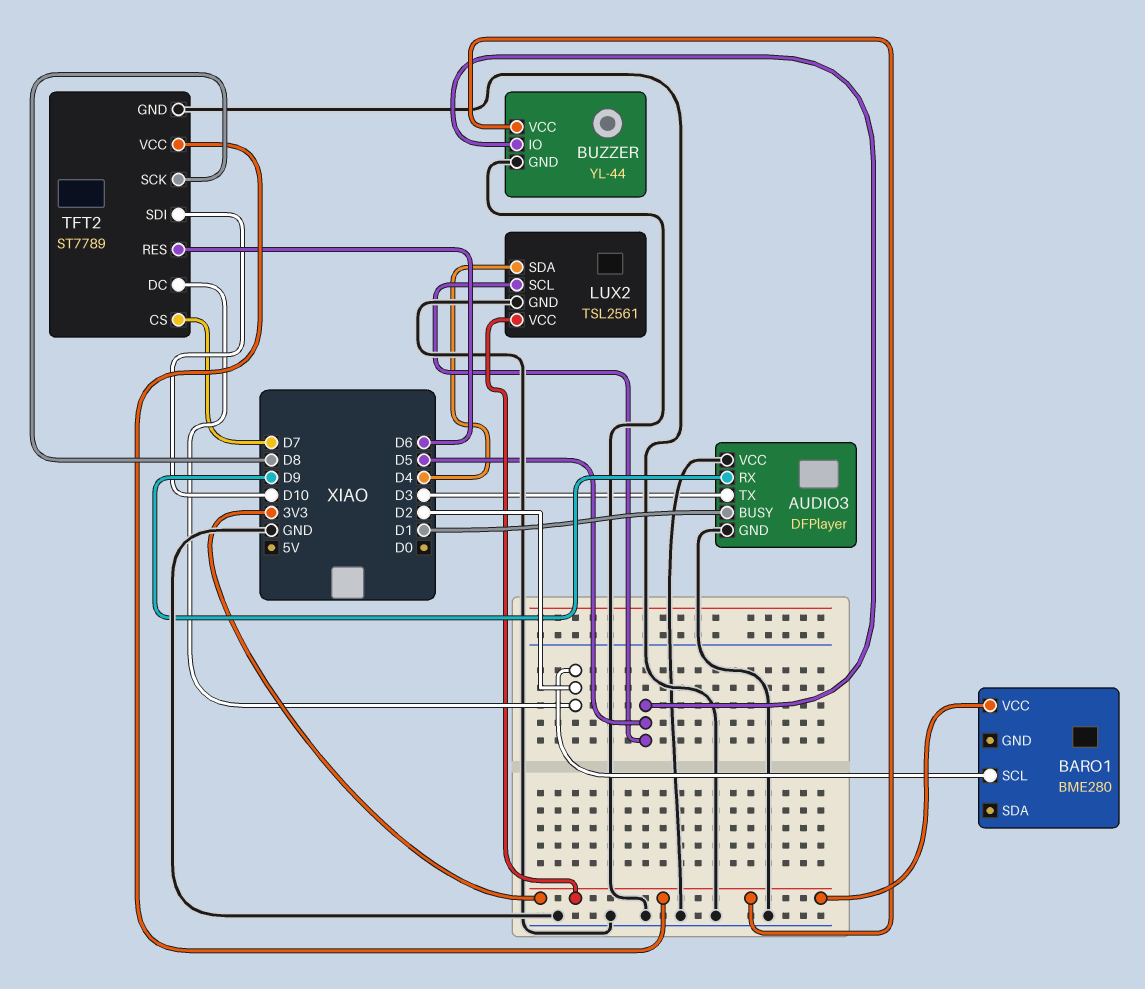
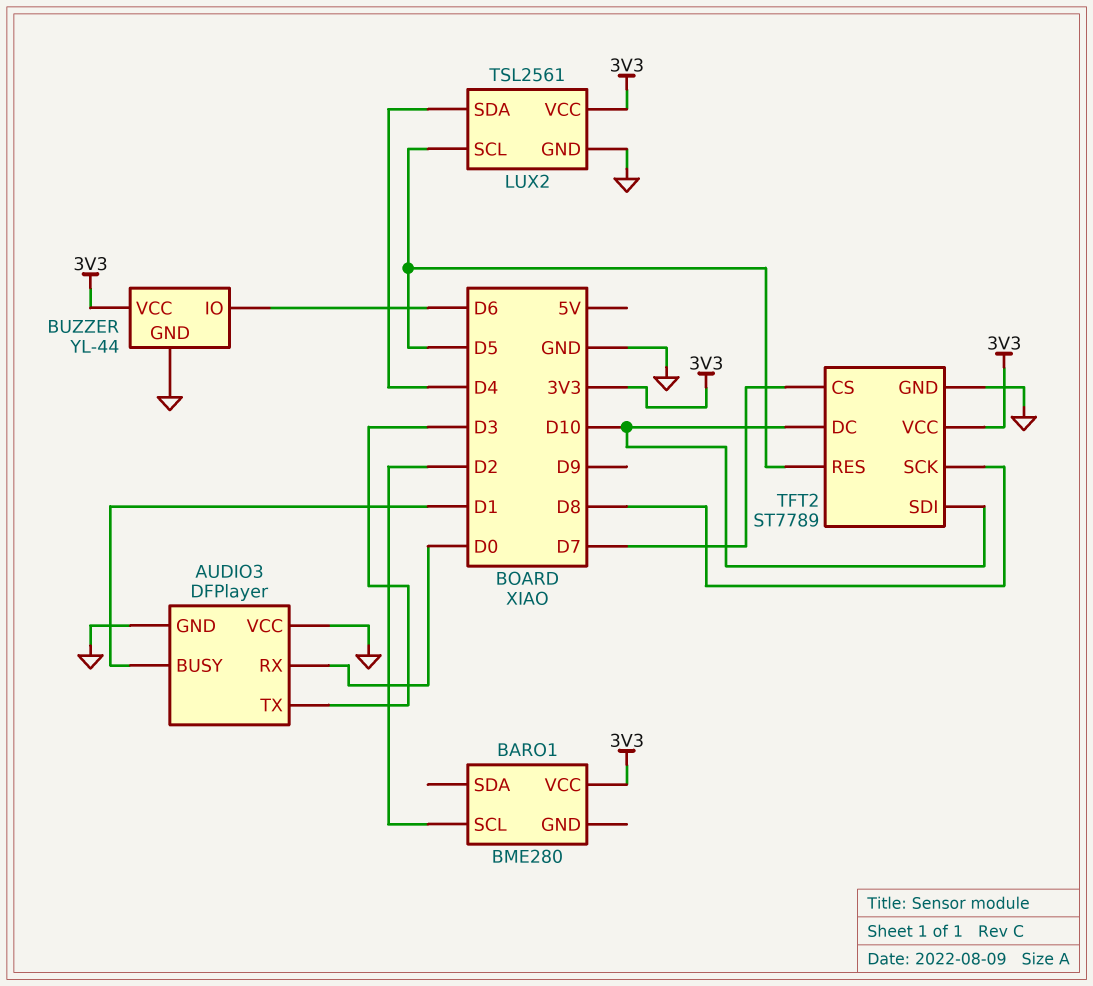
AUDIO3 pin RX: D9 -> D0
BUZZER pin IO: D5 -> D6
TFT2 pin DC: D2 -> D10
TFT2 pin RES: D6 -> D5

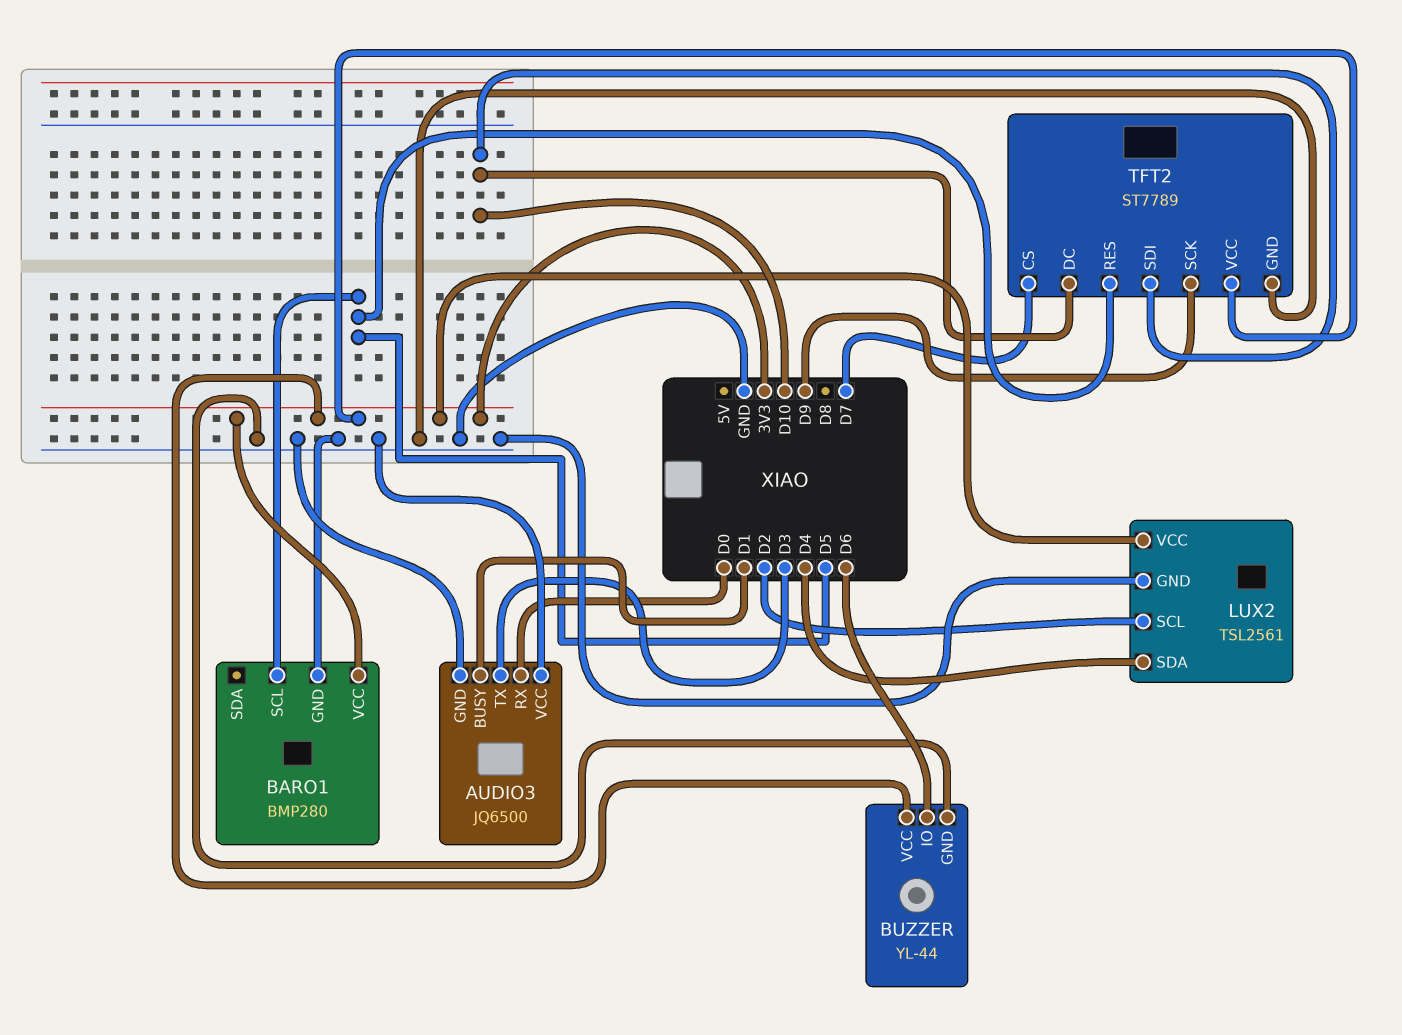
AUDIO3: DFPlayer -> JQ6500
BARO1: BME280 -> BMP280
BARO1 pin GND: none -> GND
BARO1 pin SCL: D2 -> D5
LUX2 pin SCL: D5 -> D2
TFT2 pin SCK: D8 -> D9

